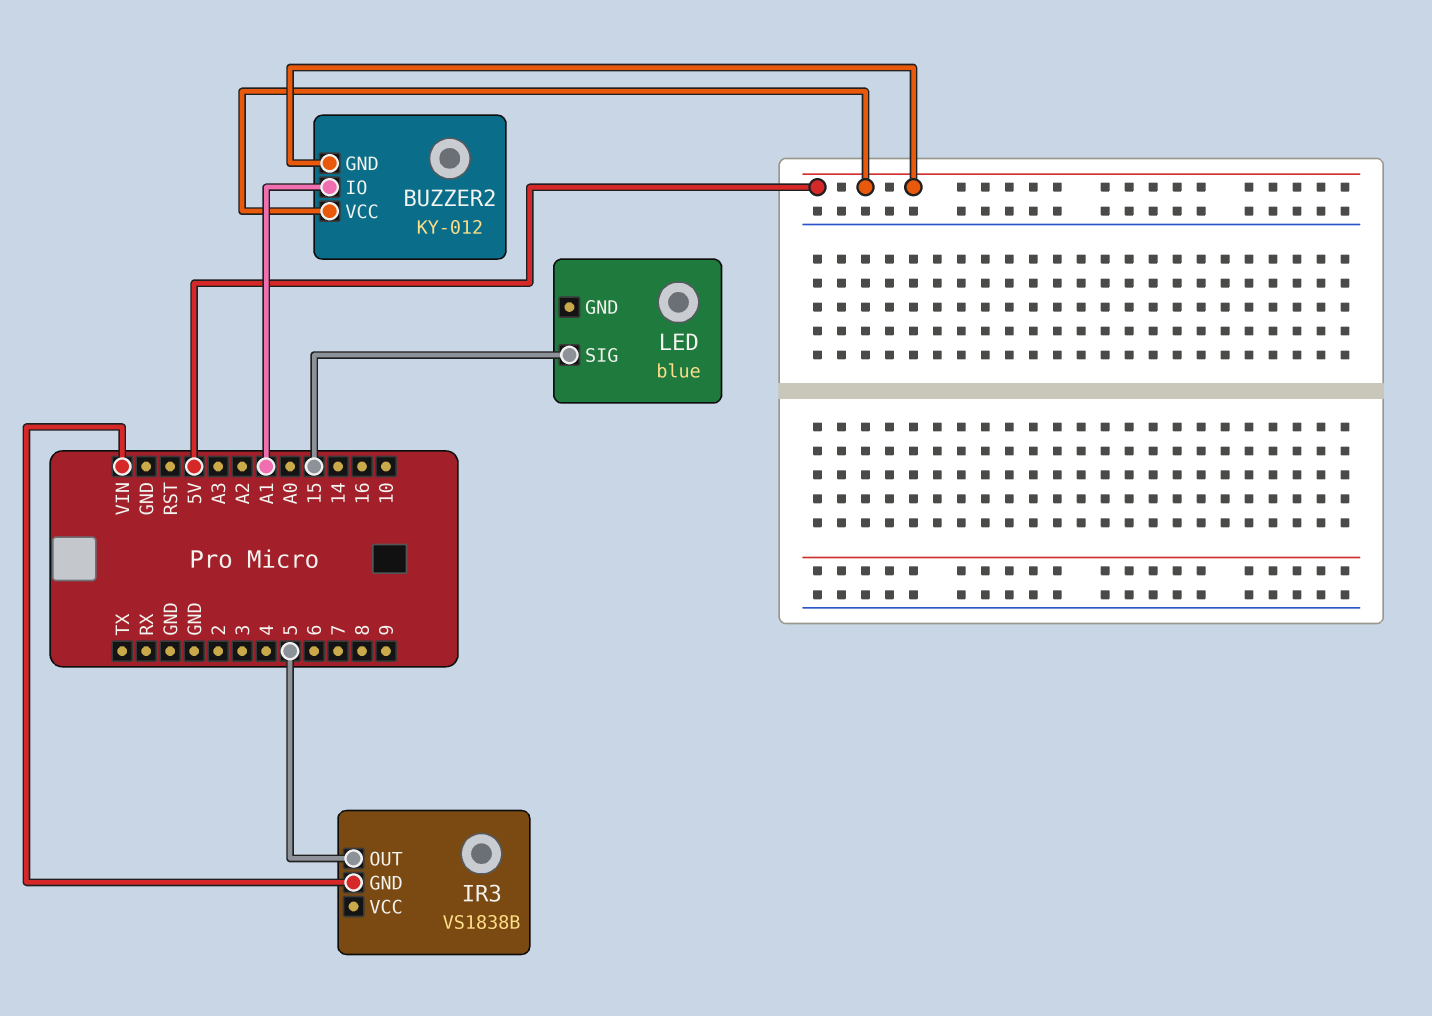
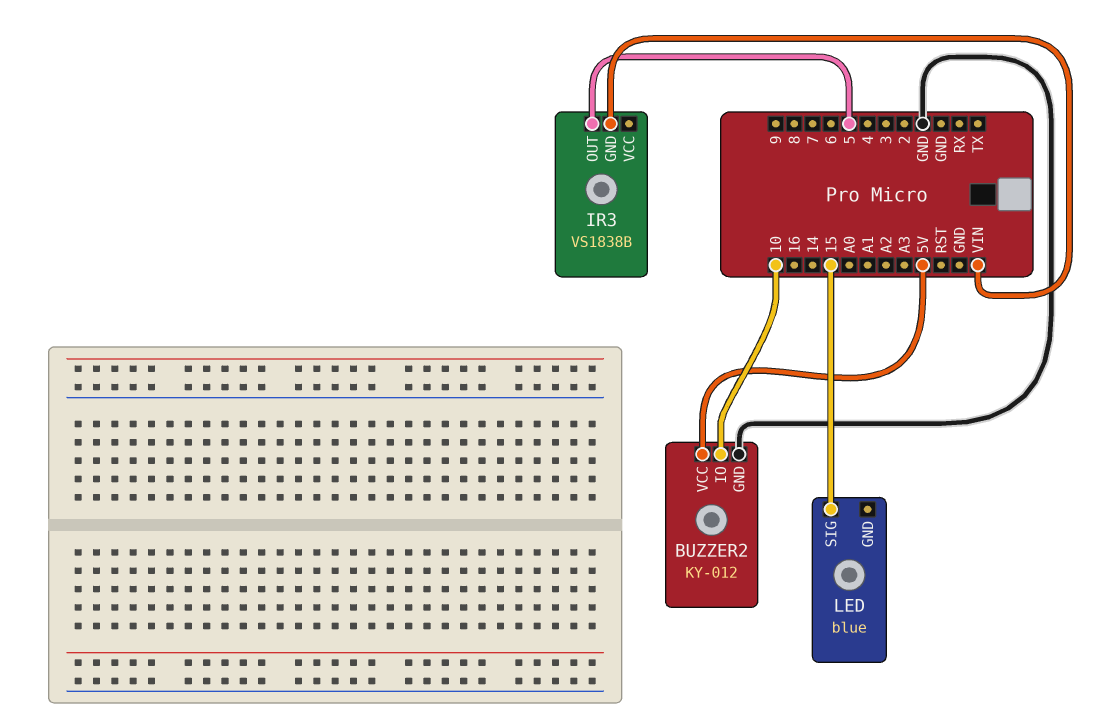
BUZZER2 pin GND: 5V -> GND
BUZZER2 pin IO: A1 -> 10

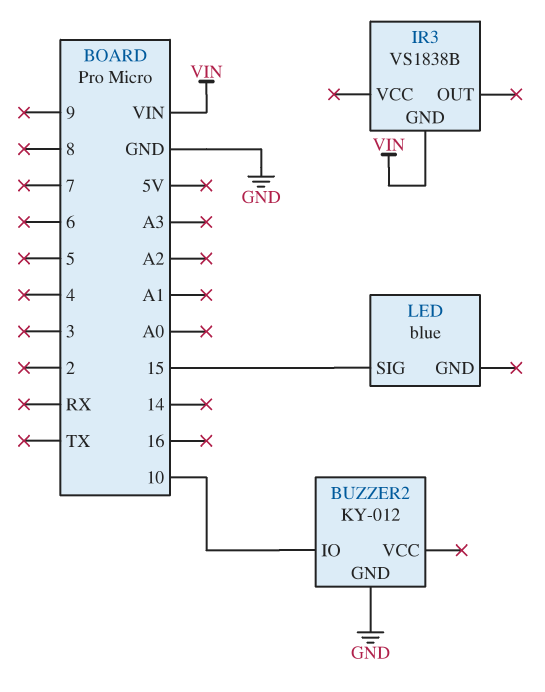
BUZZER2 pin VCC: 5V -> none
IR3 pin OUT: 5 -> none

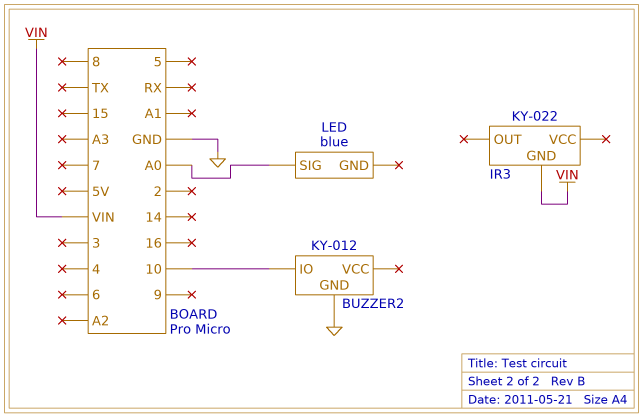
IR3: VS1838B -> KY-022
LED pin SIG: 15 -> A0

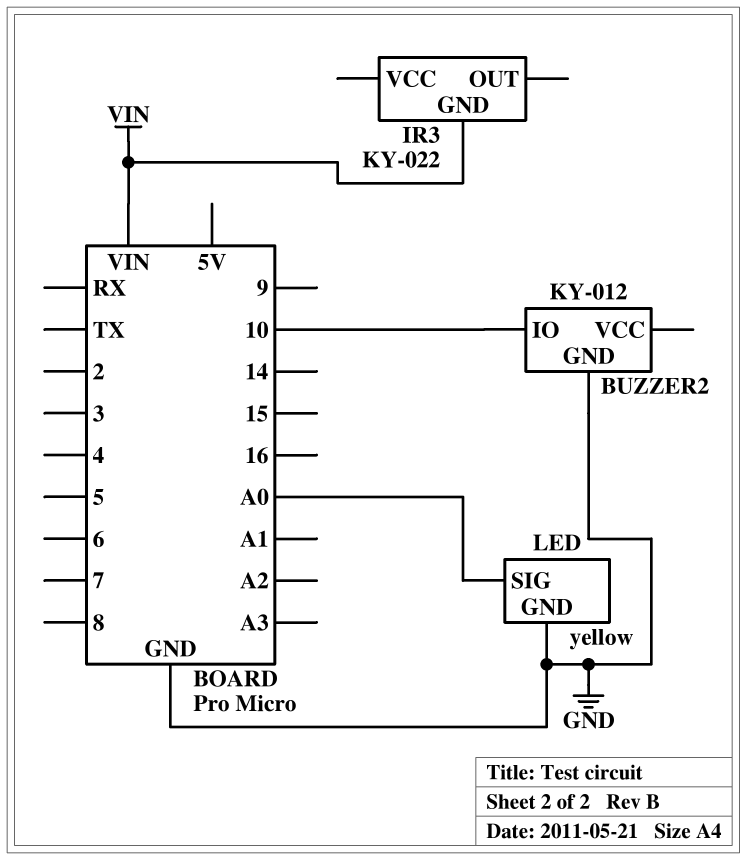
LED: blue -> yellow
LED pin GND: none -> GND

